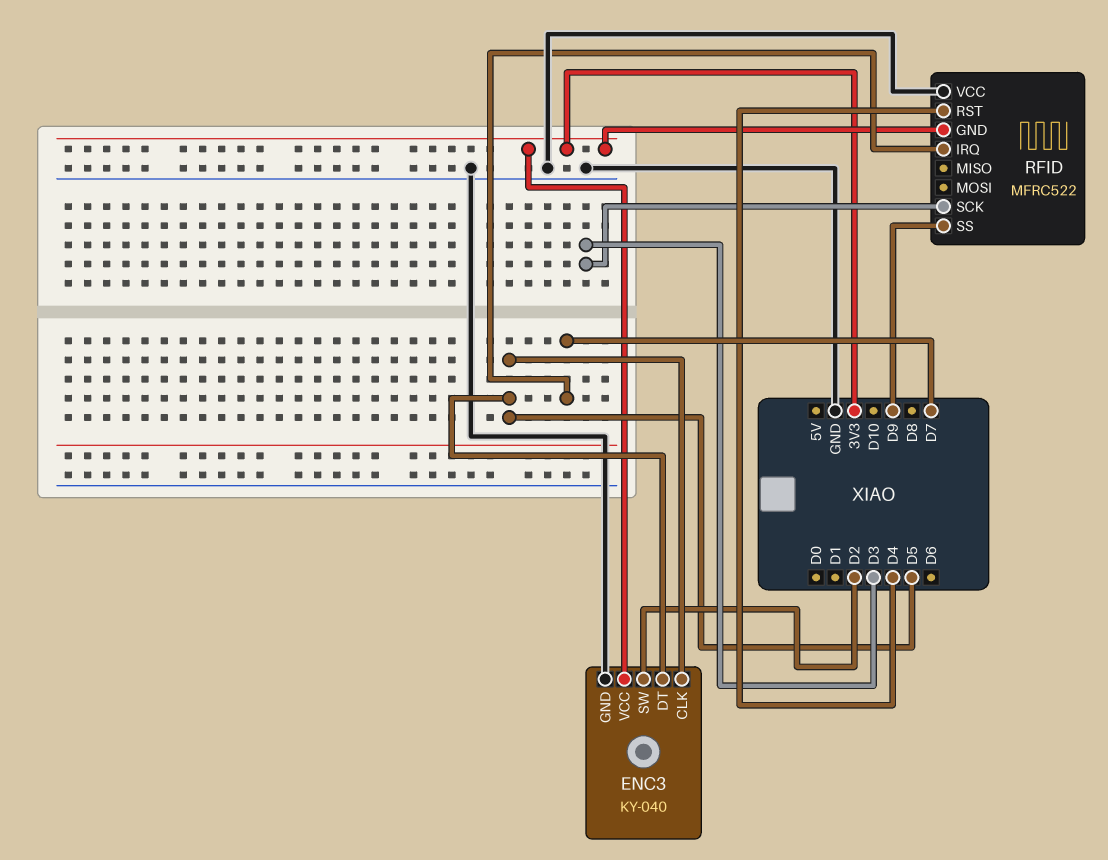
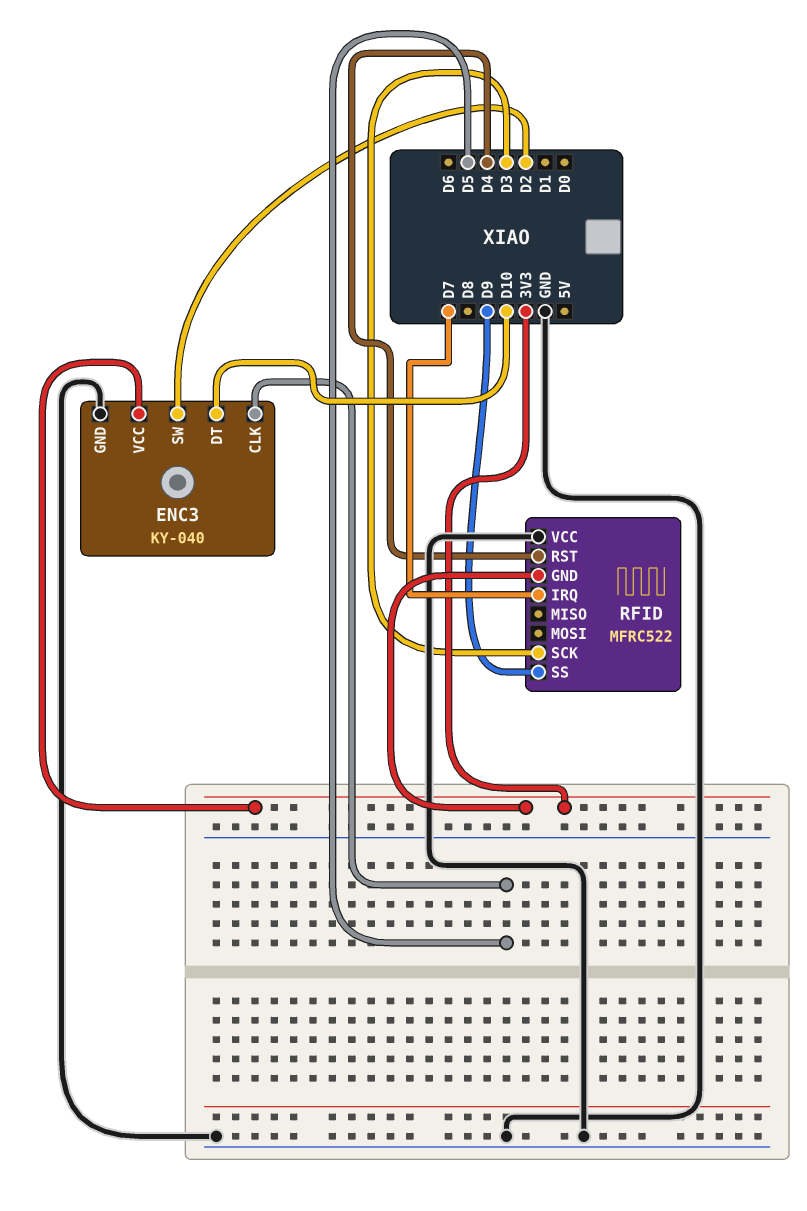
ENC3 pin DT: D5 -> D10

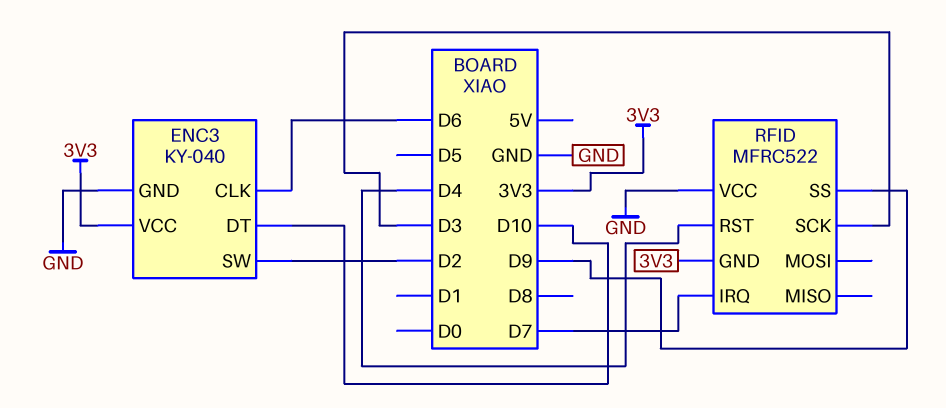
ENC3 pin CLK: D5 -> D6

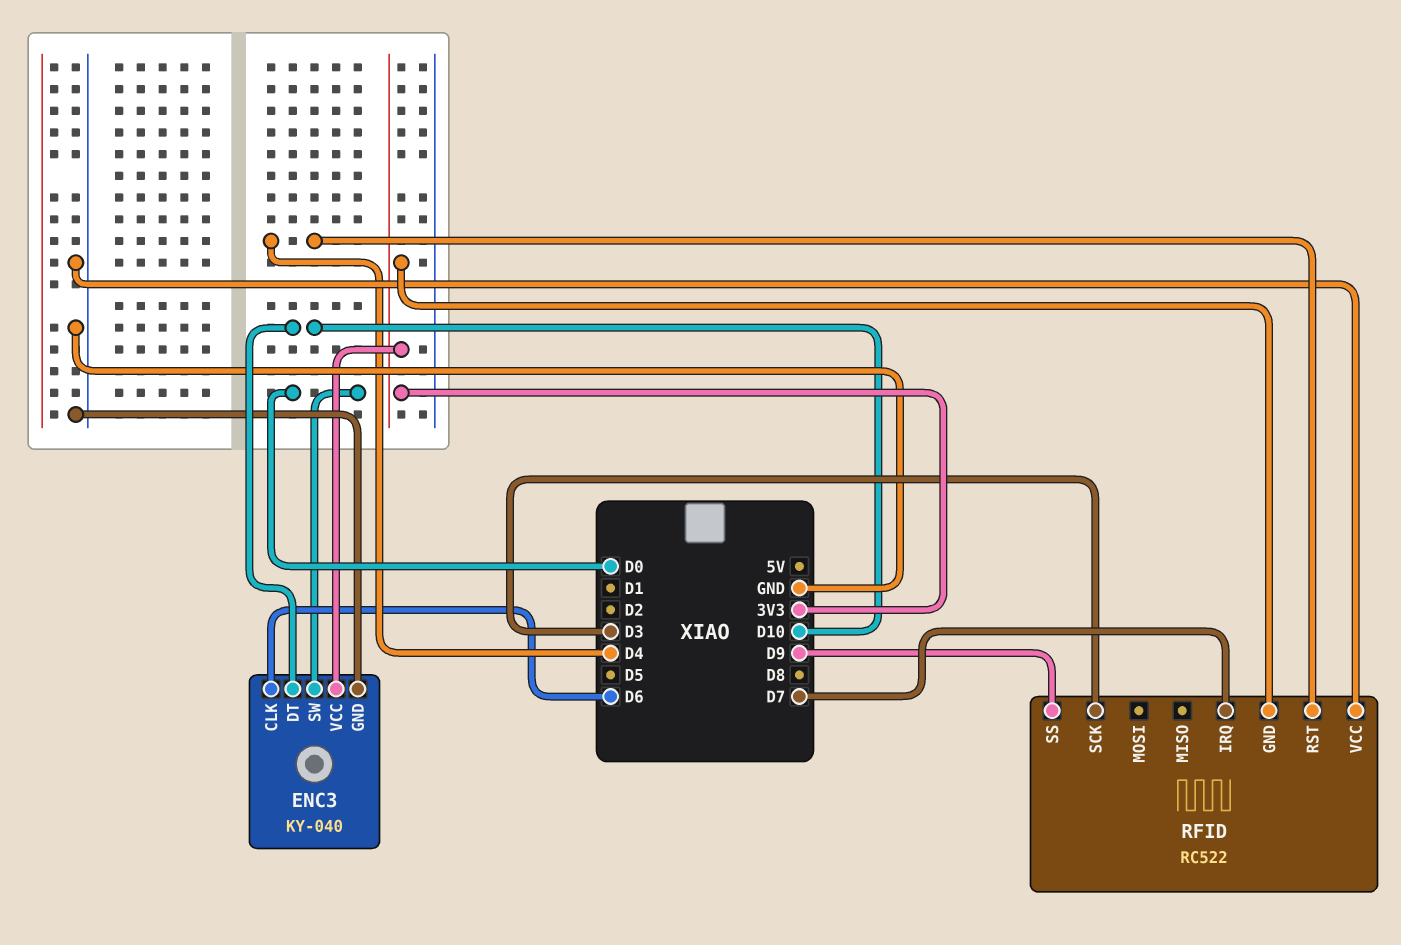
ENC3 pin SW: D2 -> D0
RFID: MFRC522 -> RC522

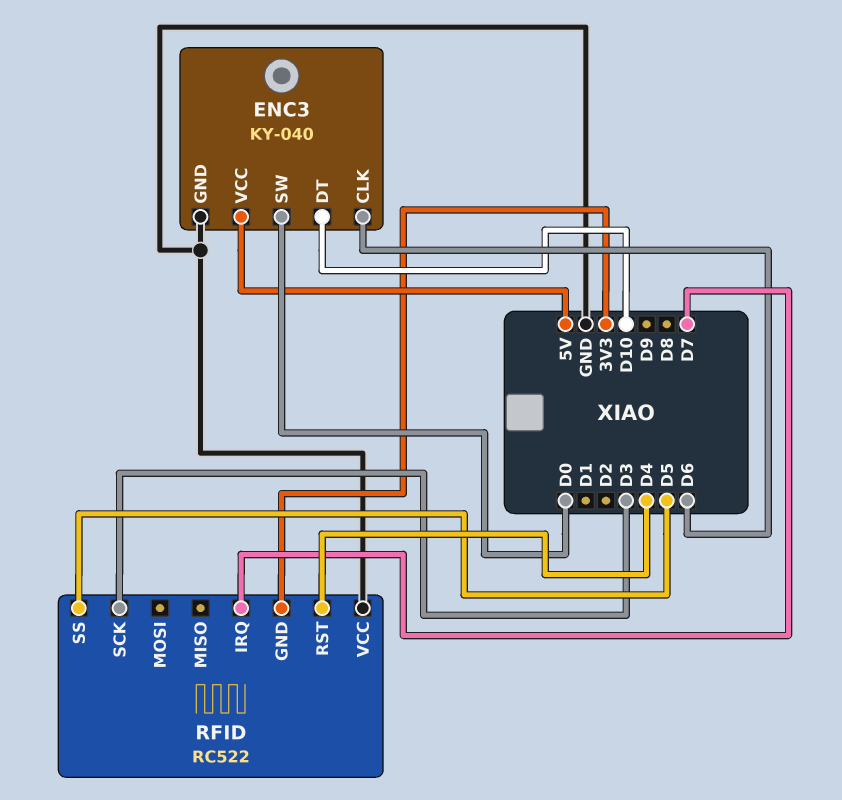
ENC3 pin VCC: 3V3 -> 5V
RFID pin SS: D9 -> D5

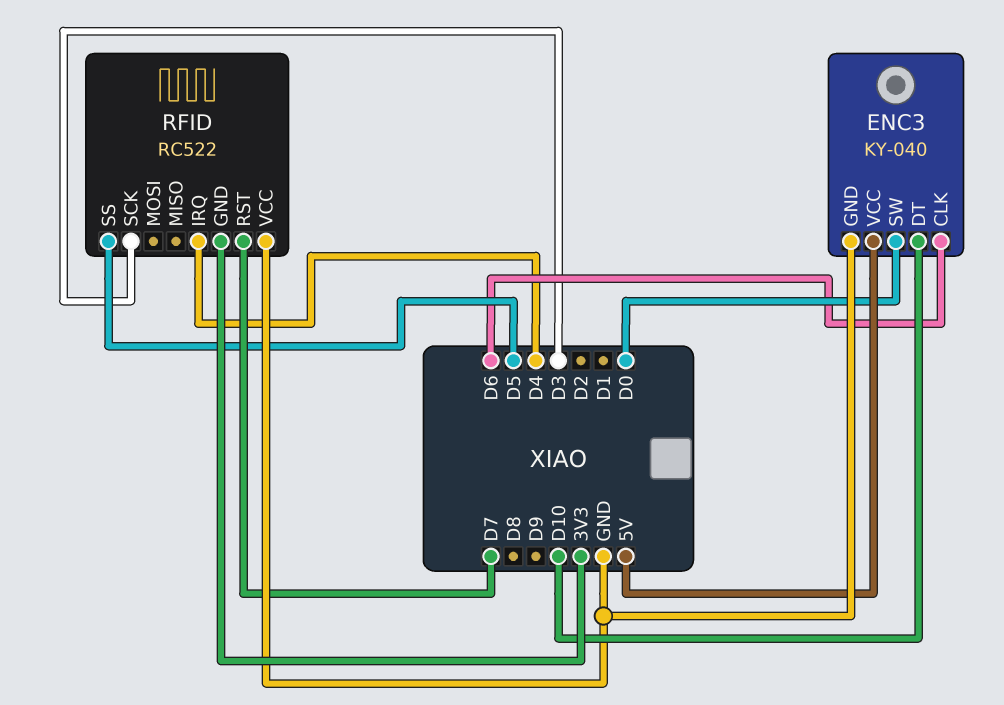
RFID pin IRQ: D7 -> D4
RFID pin RST: D4 -> D7

